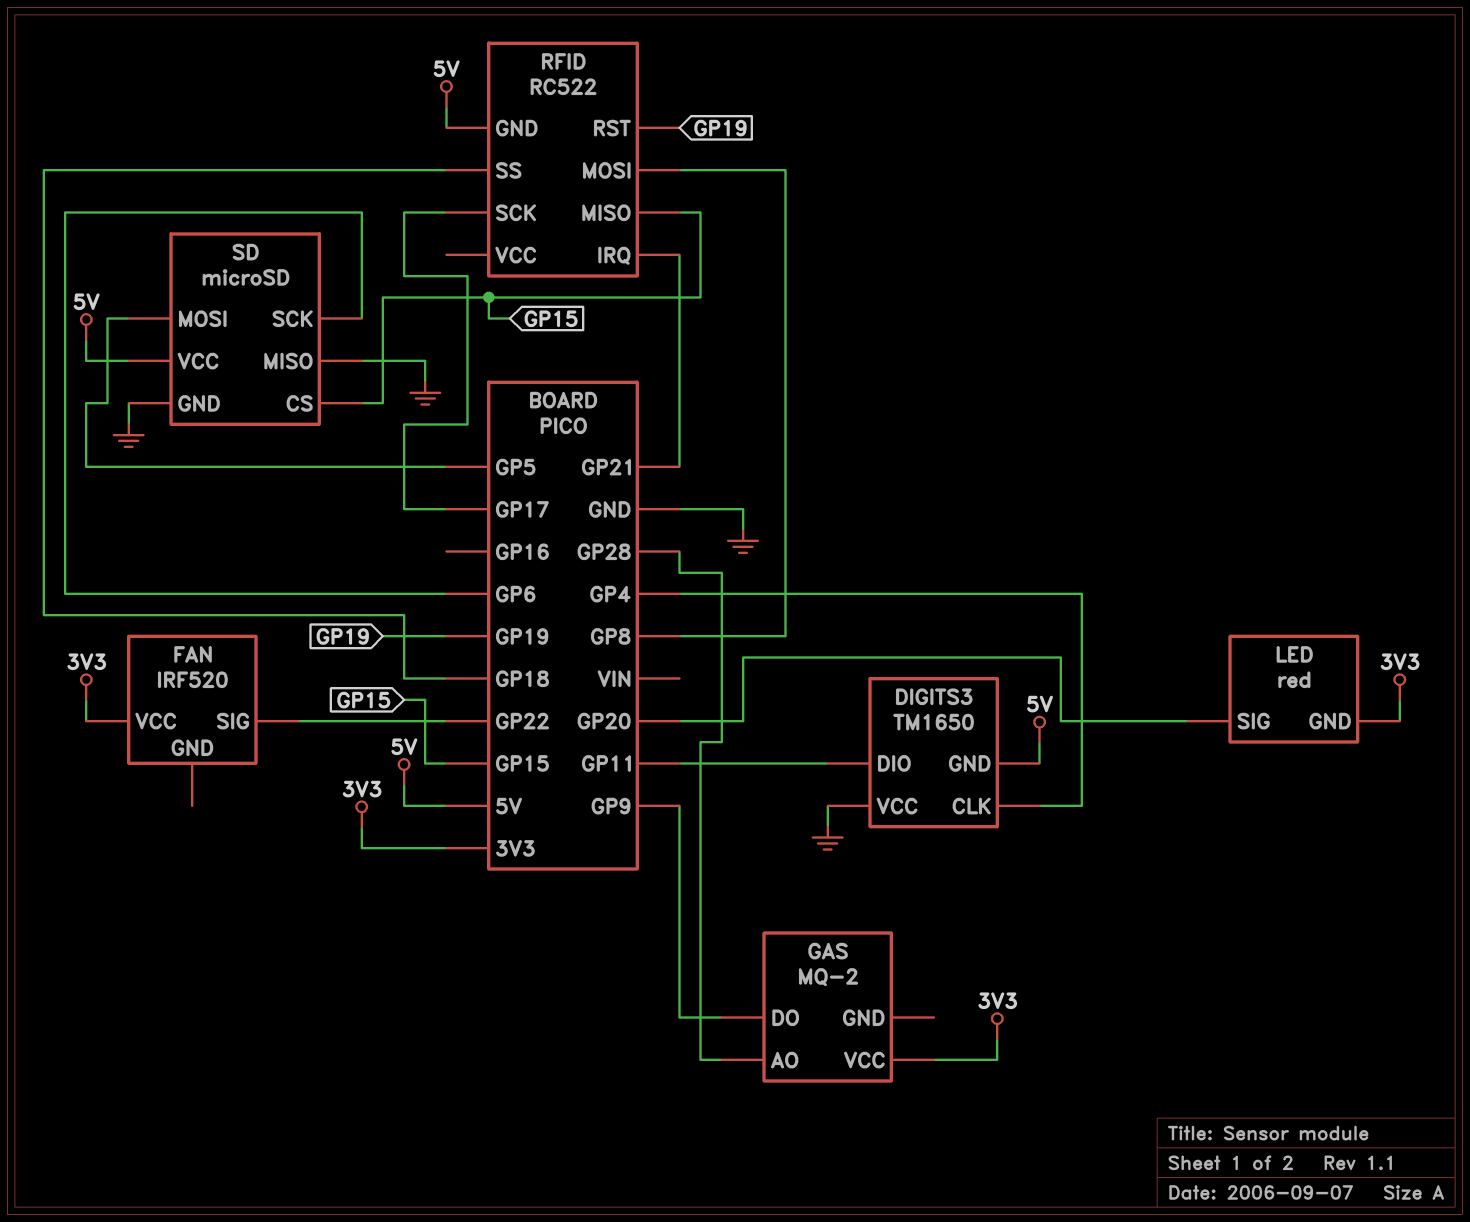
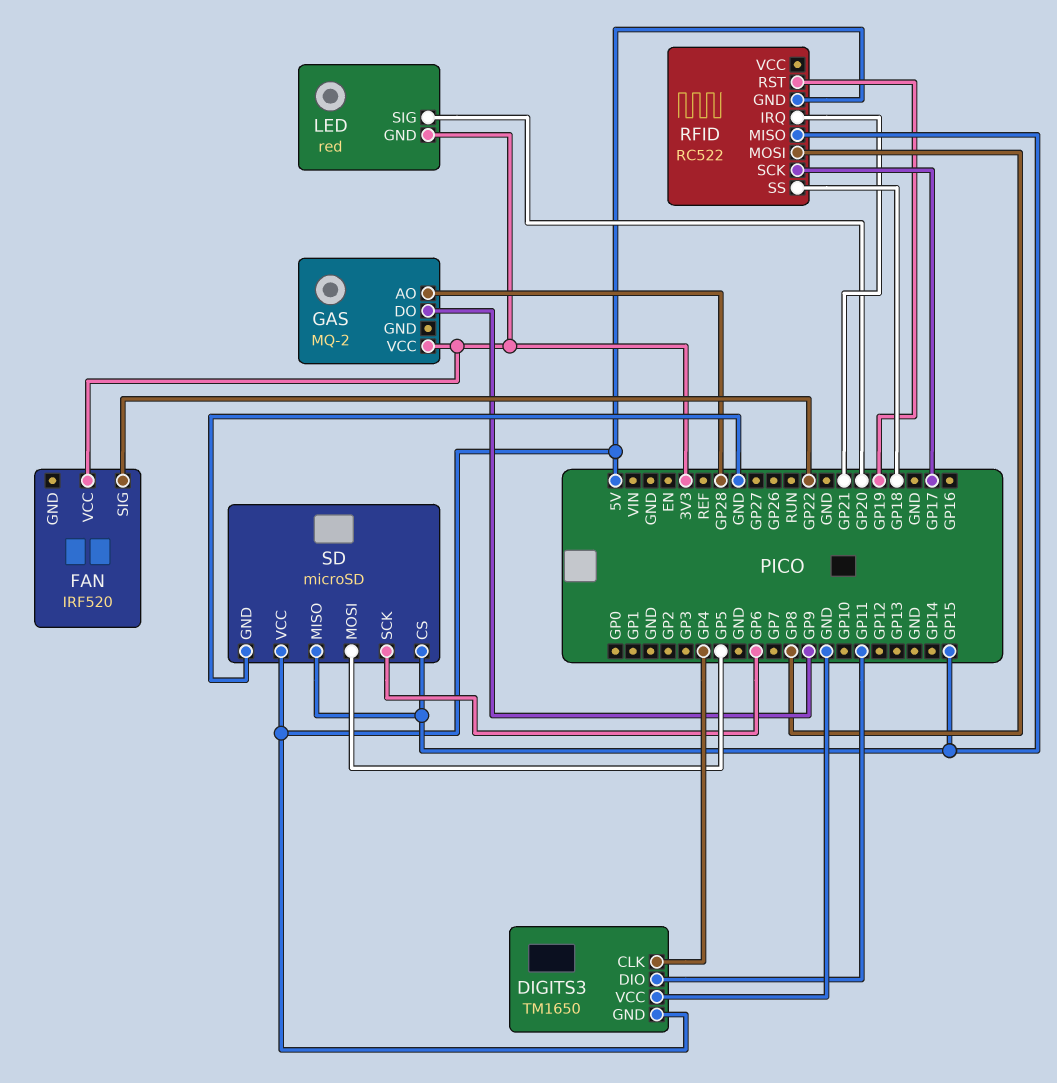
SD pin MISO: GND -> GP15

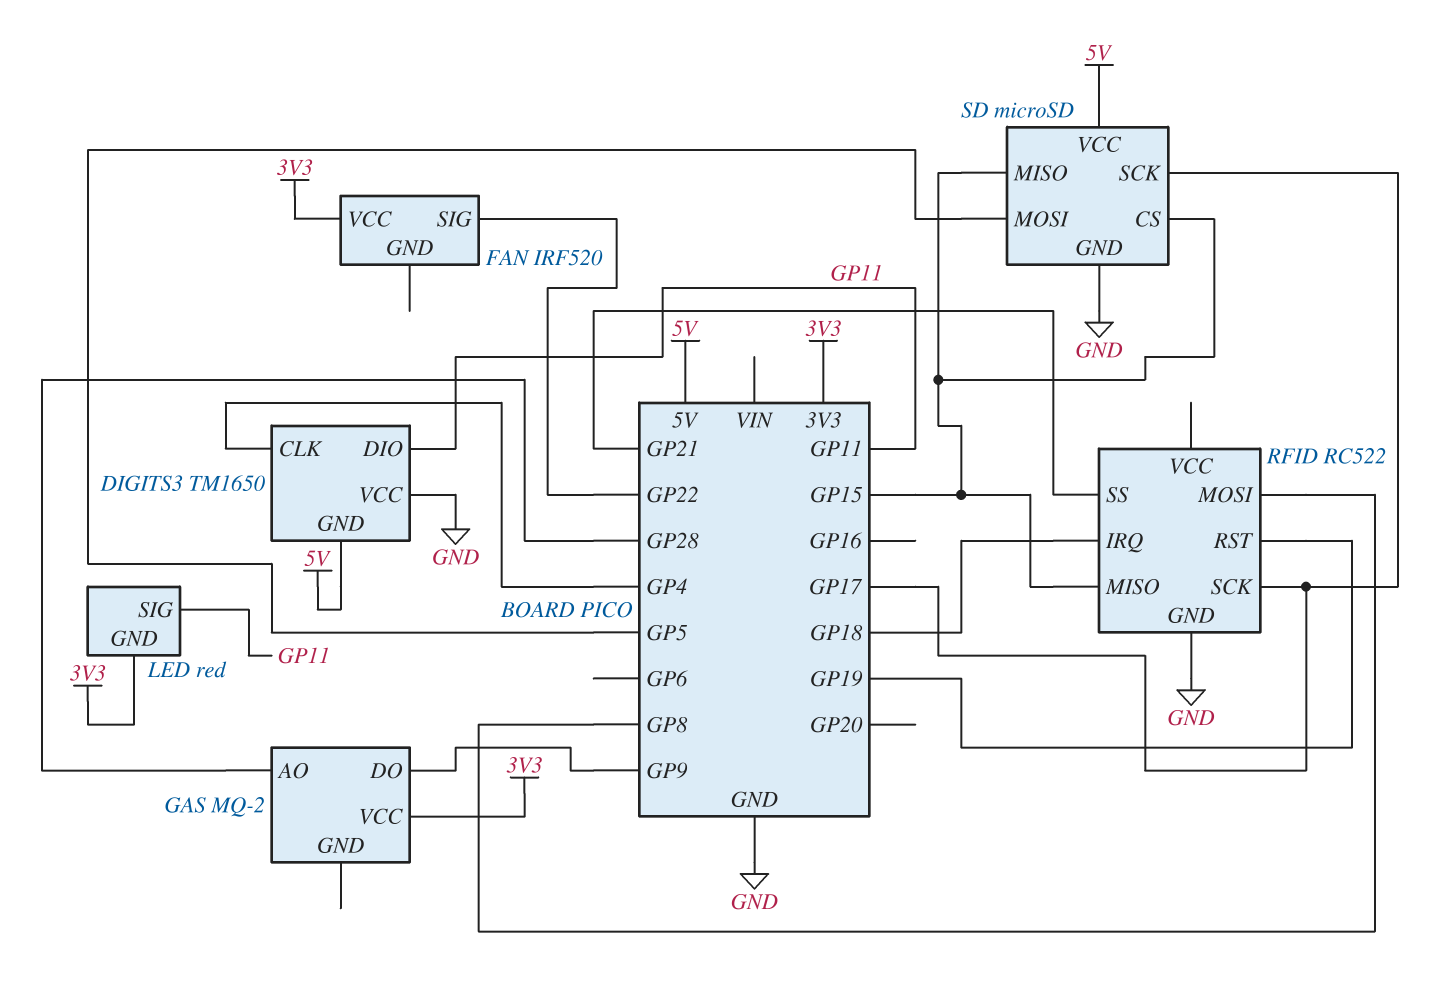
LED pin SIG: GP20 -> GP11
RFID pin GND: 5V -> GND
RFID pin IRQ: GP21 -> GP18
RFID pin SS: GP18 -> GP21
SD pin SCK: GP6 -> GP17

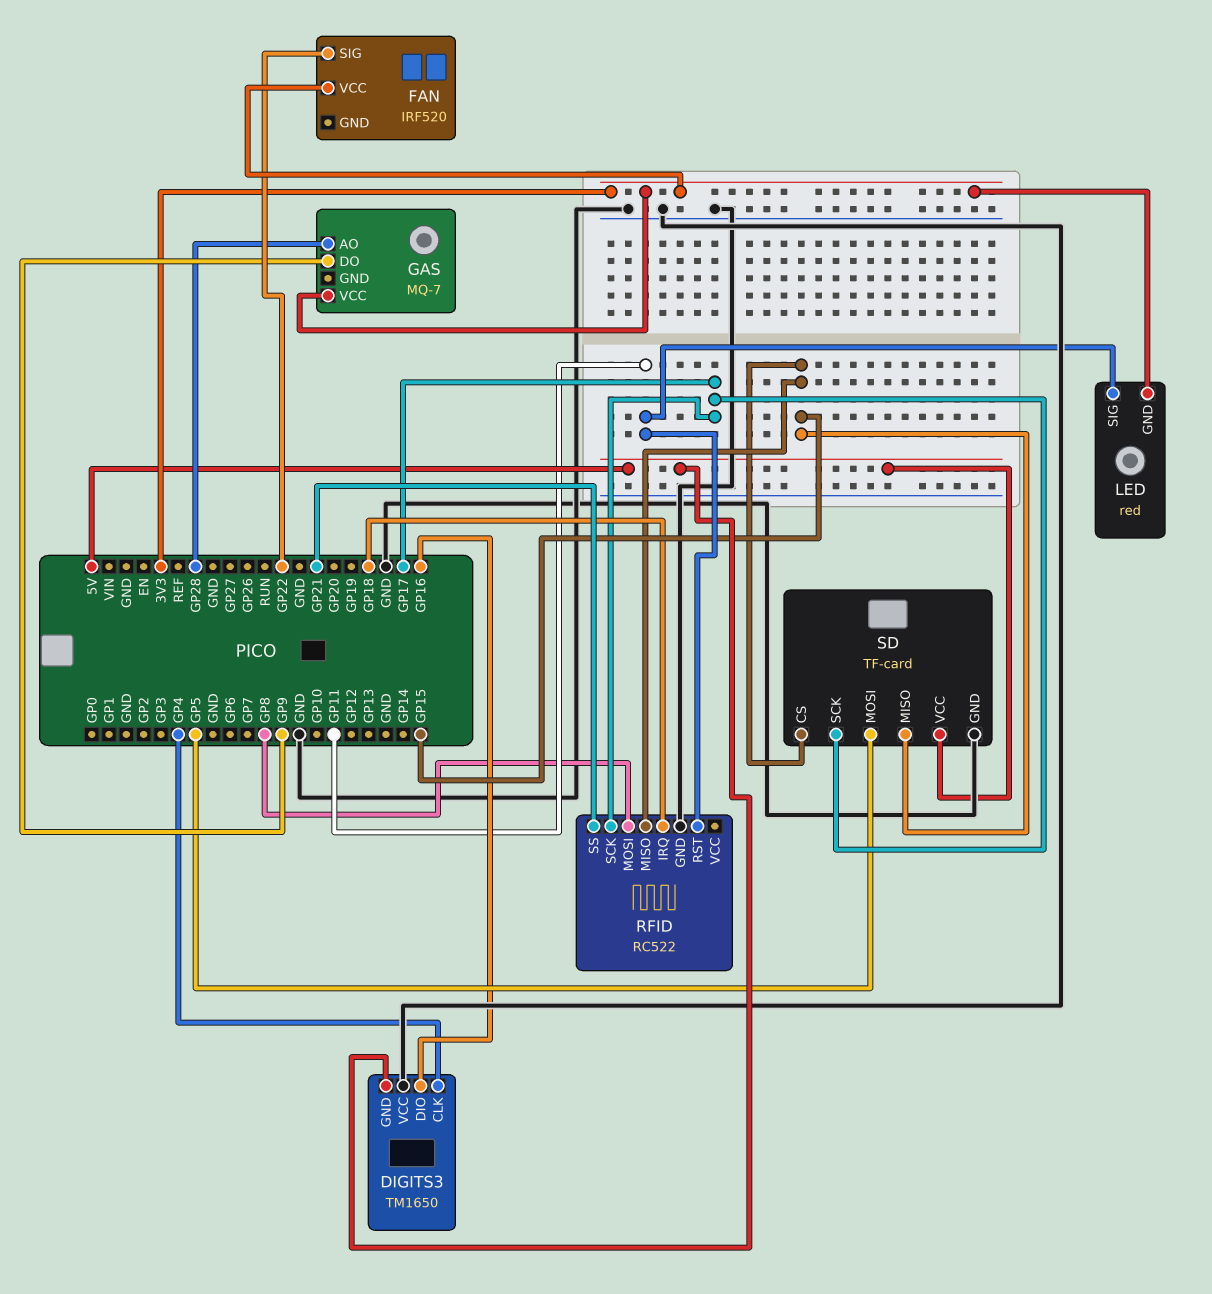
DIGITS3 pin DIO: GP11 -> GP16
GAS: MQ-2 -> MQ-7
RFID pin RST: GP19 -> GP11
SD: microSD -> TF-card

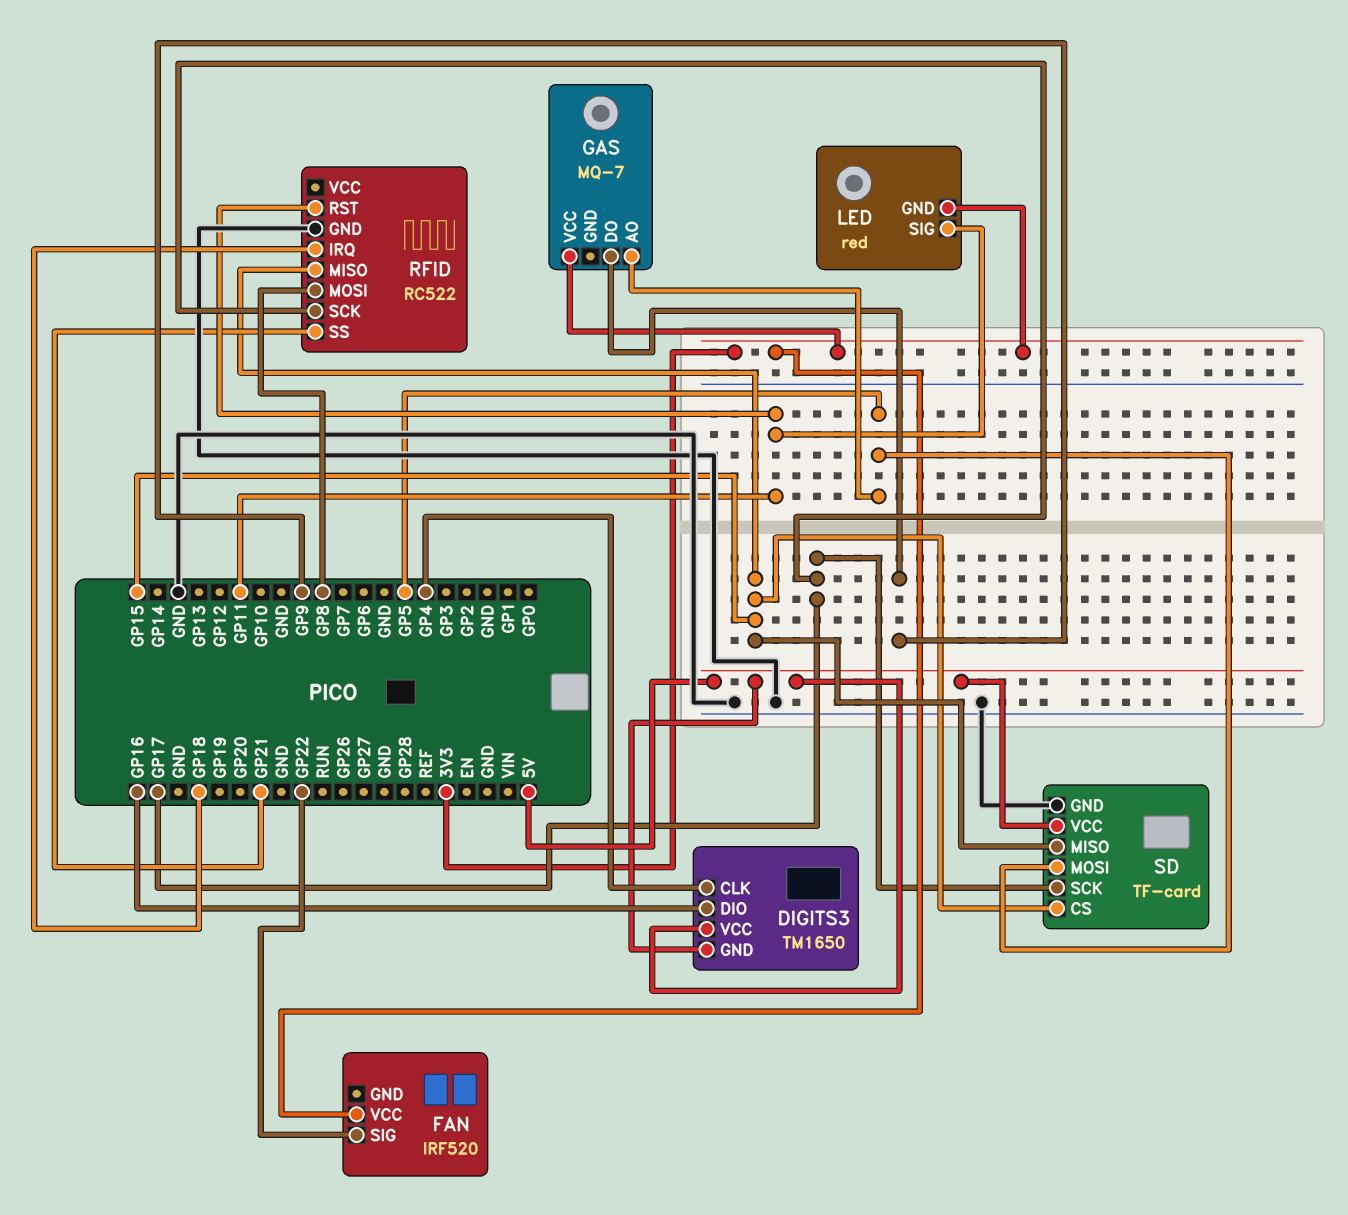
DIGITS3 pin VCC: GND -> 5V
GAS pin AO: GP28 -> GP5

